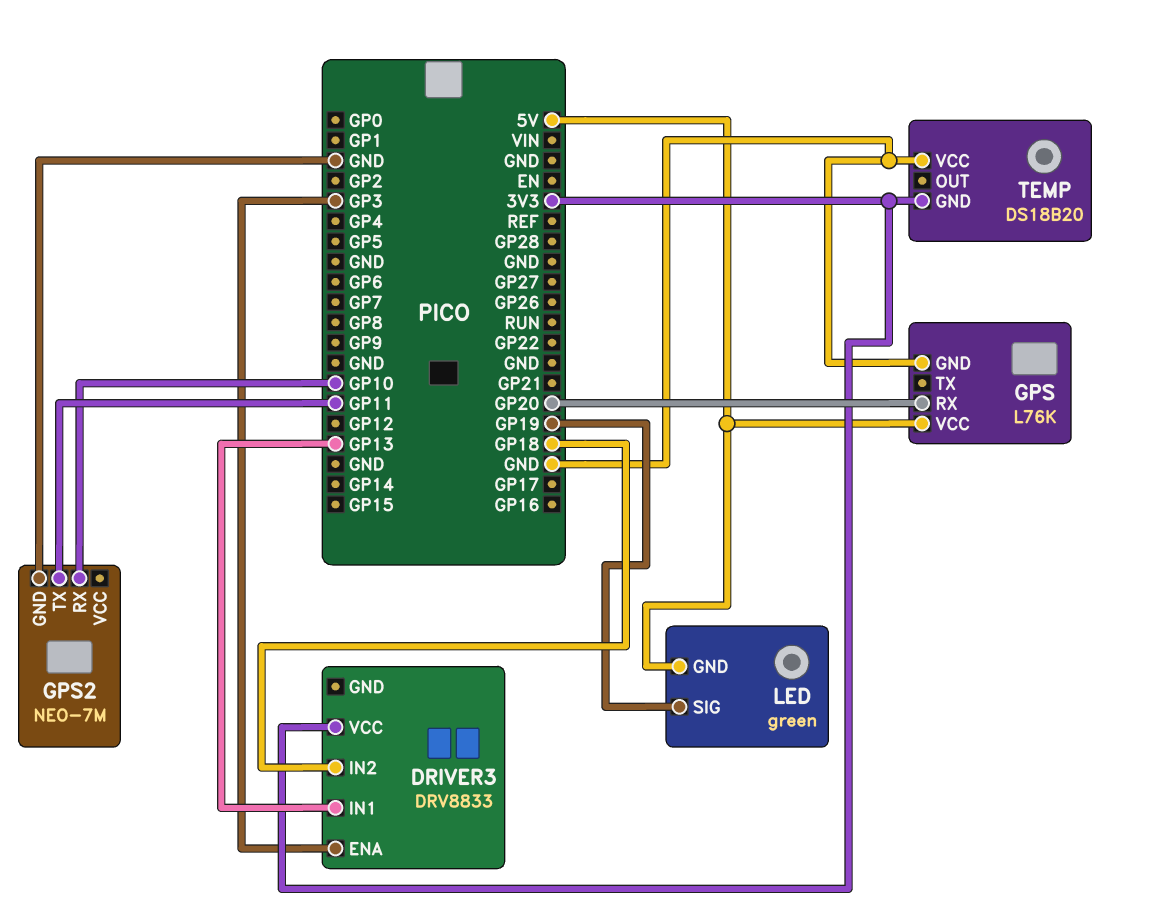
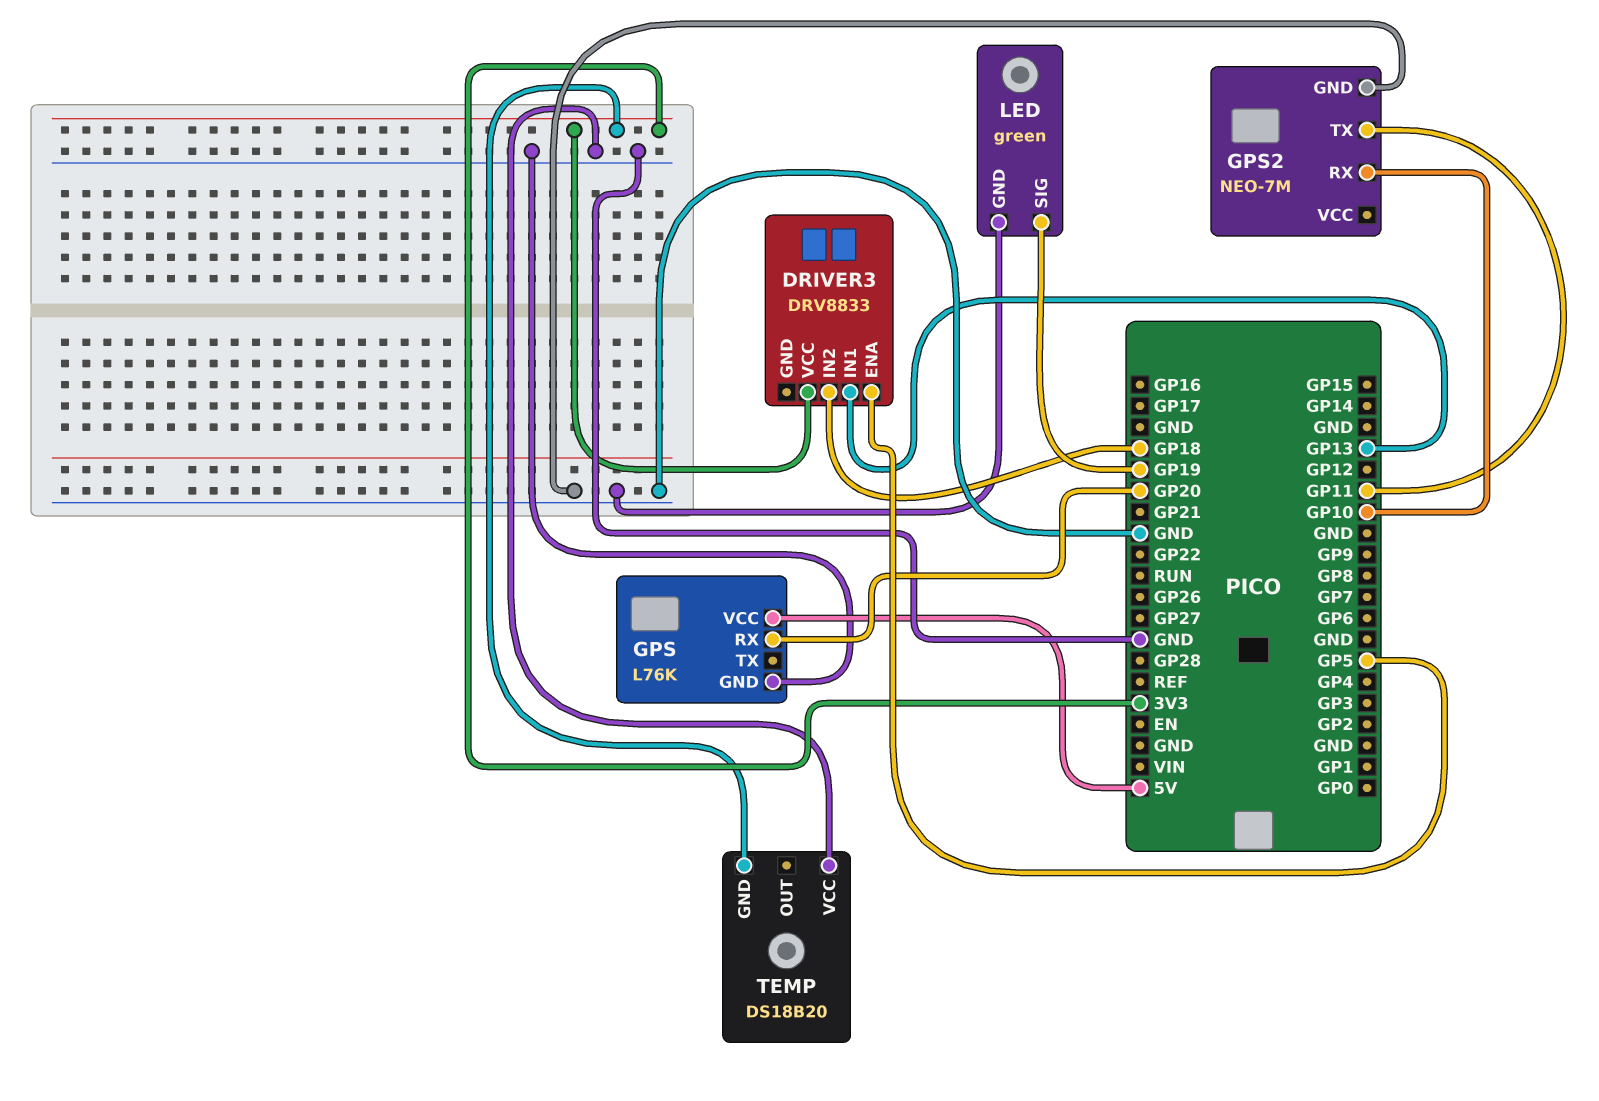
DRIVER3 pin ENA: GP3 -> GP5
LED pin GND: 5V -> GND

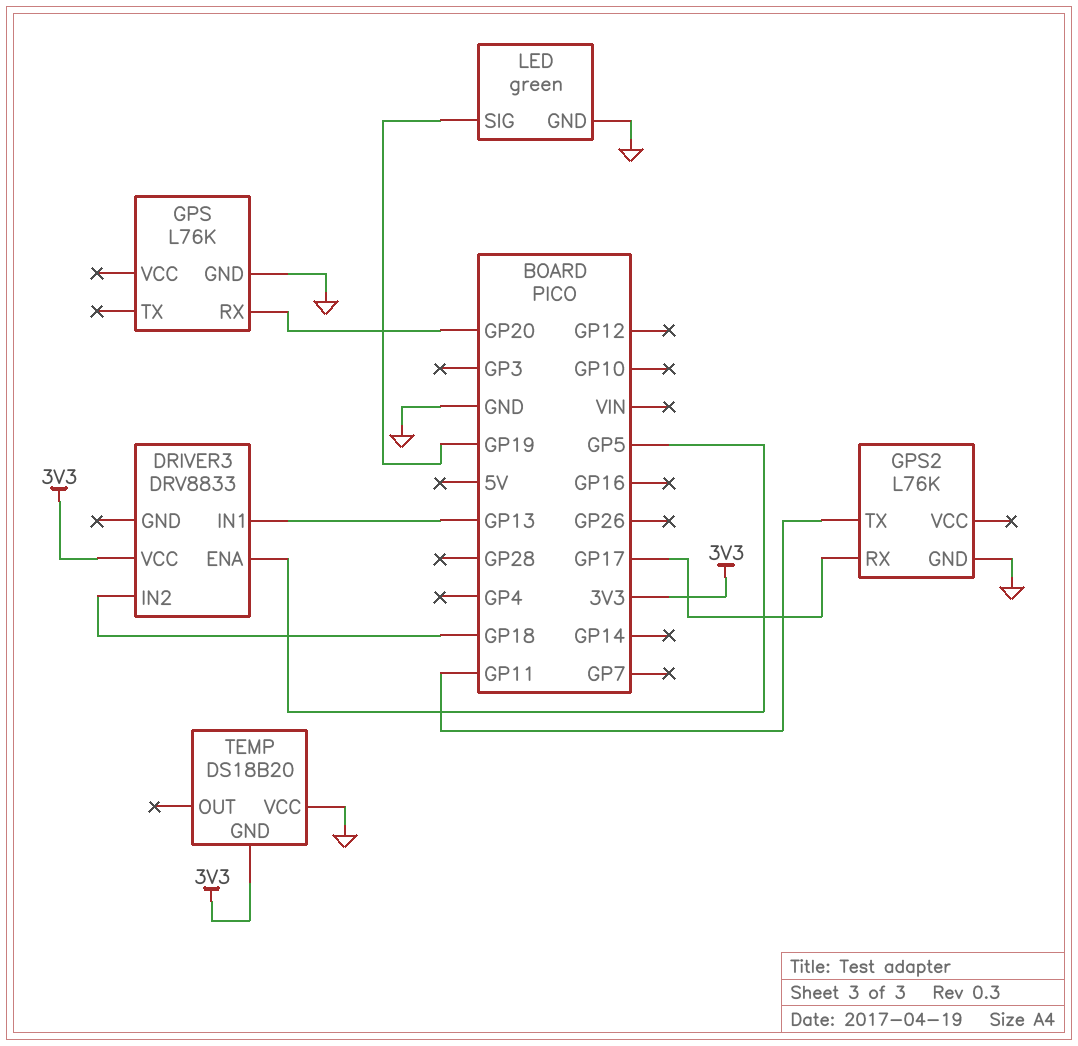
GPS pin VCC: 5V -> none
GPS2: NEO-7M -> L76K
GPS2 pin RX: GP10 -> GP17

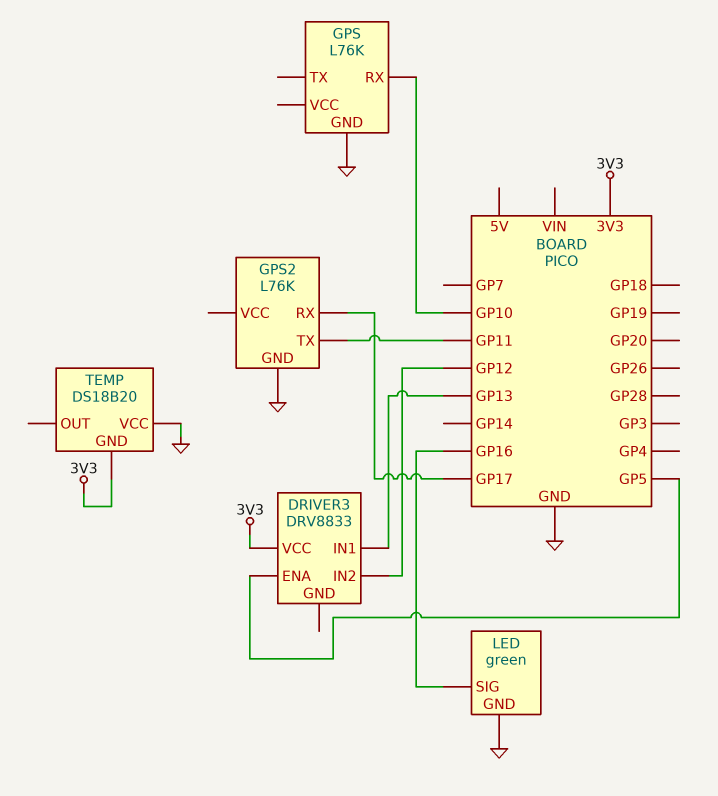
DRIVER3 pin IN2: GP18 -> GP12
GPS pin RX: GP20 -> GP10
LED pin SIG: GP19 -> GP16

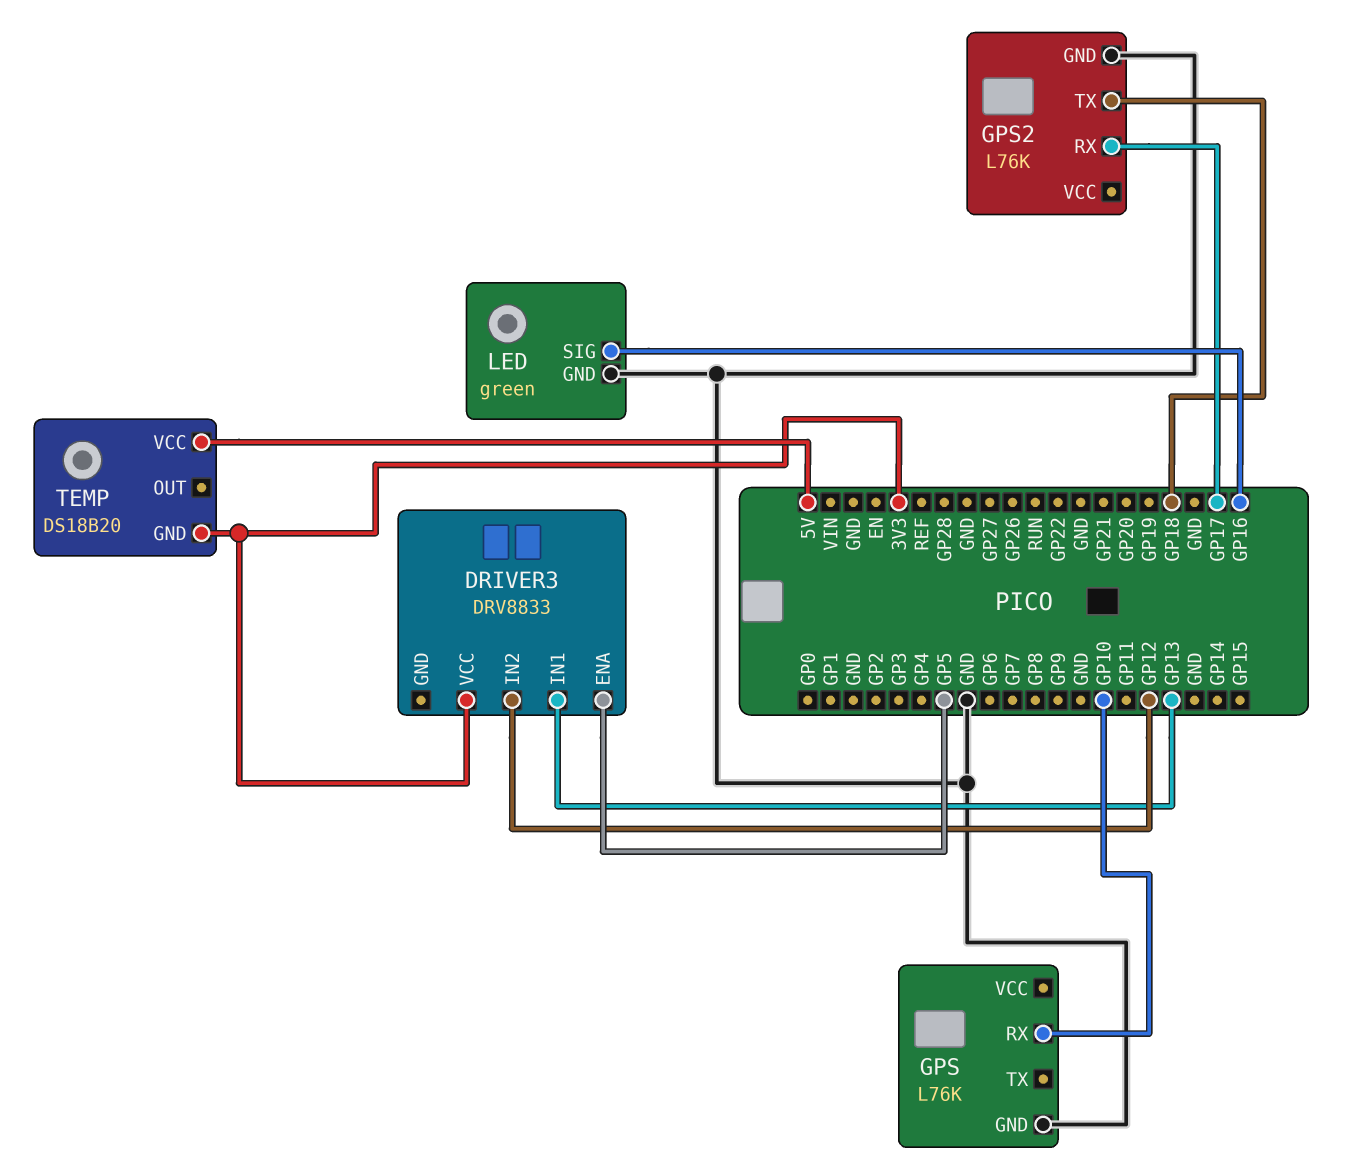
GPS2 pin TX: GP11 -> GP18
TEMP pin VCC: GND -> 5V

